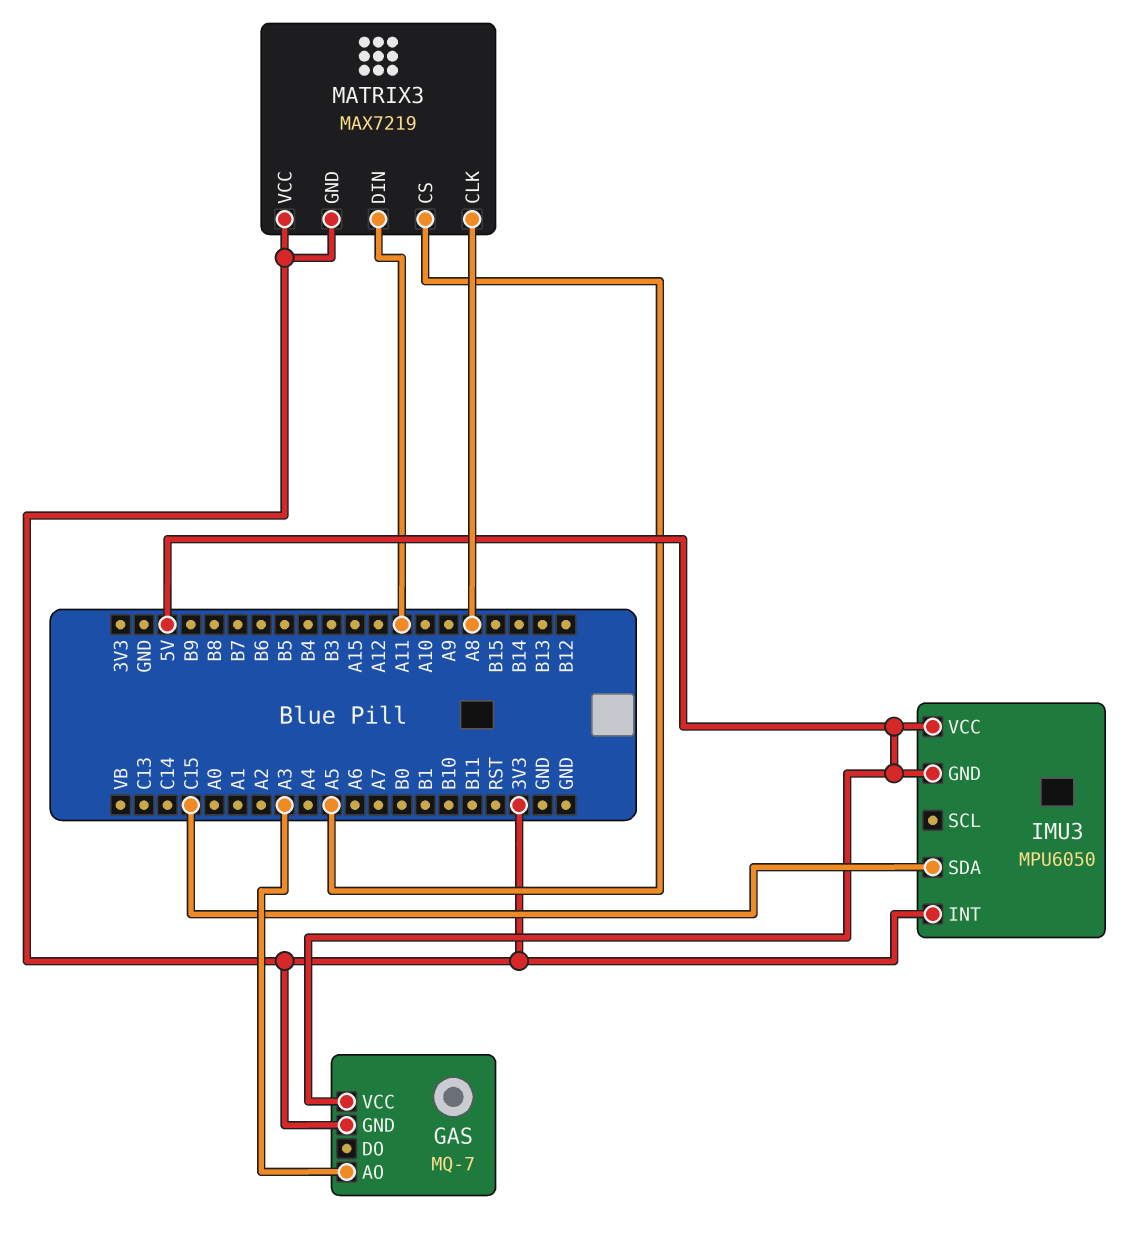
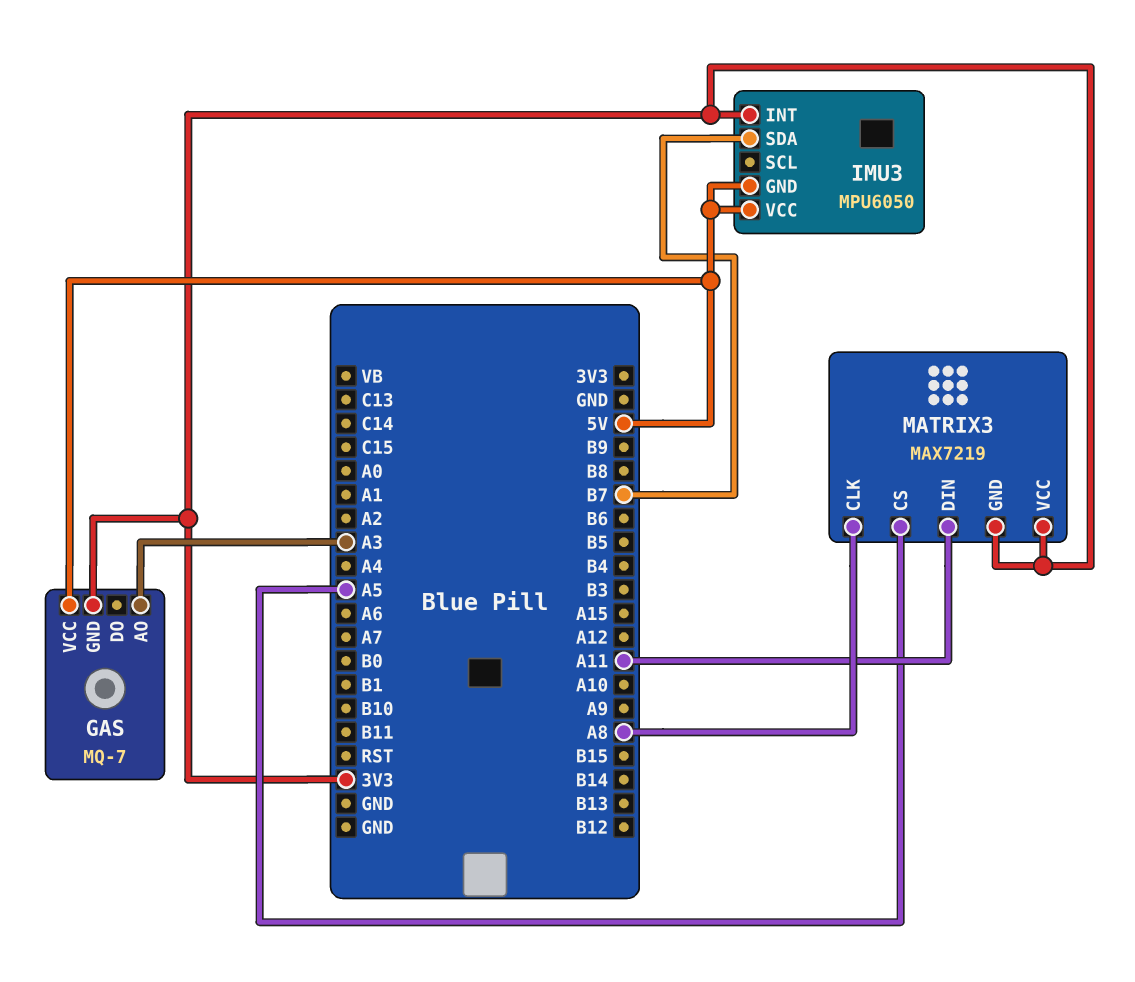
IMU3 pin SDA: C15 -> B7

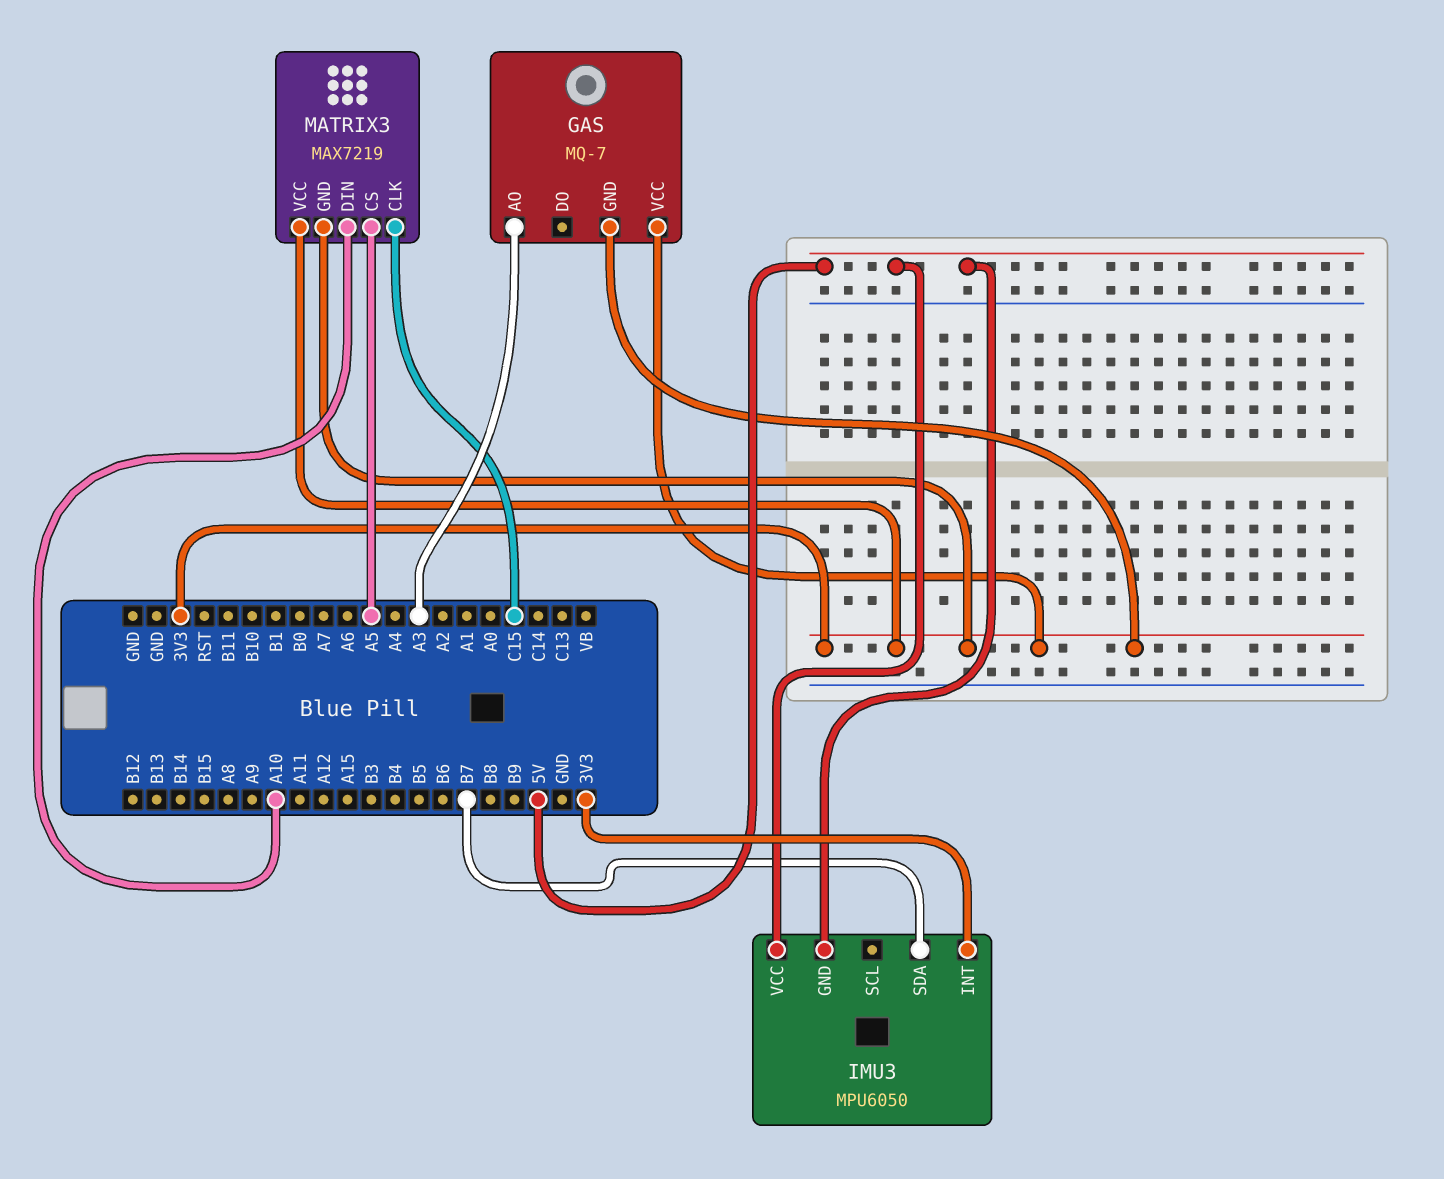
GAS pin VCC: 5V -> 3V3
MATRIX3 pin CLK: A8 -> C15
MATRIX3 pin DIN: A11 -> A10

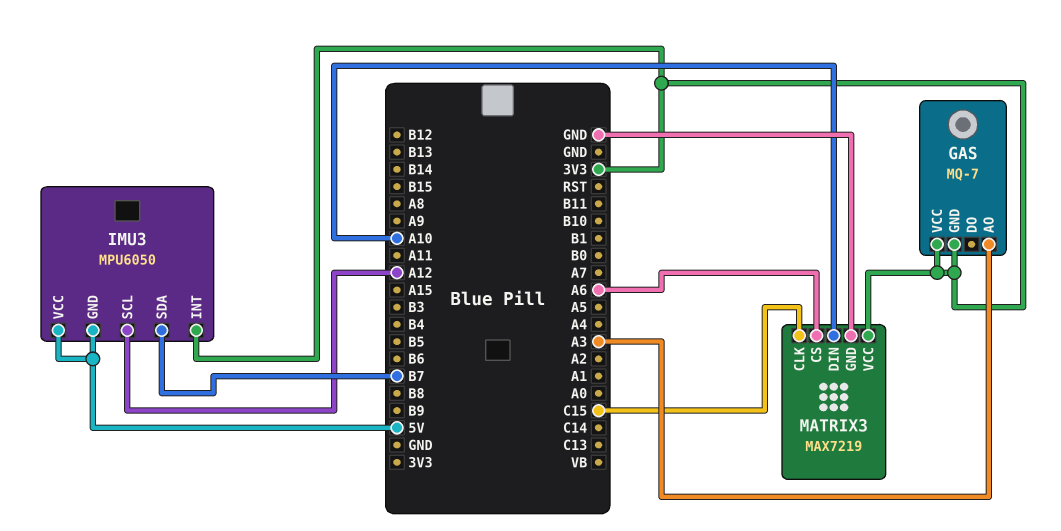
IMU3 pin SCL: none -> A12
MATRIX3 pin CS: A5 -> A6
MATRIX3 pin GND: 3V3 -> GND

